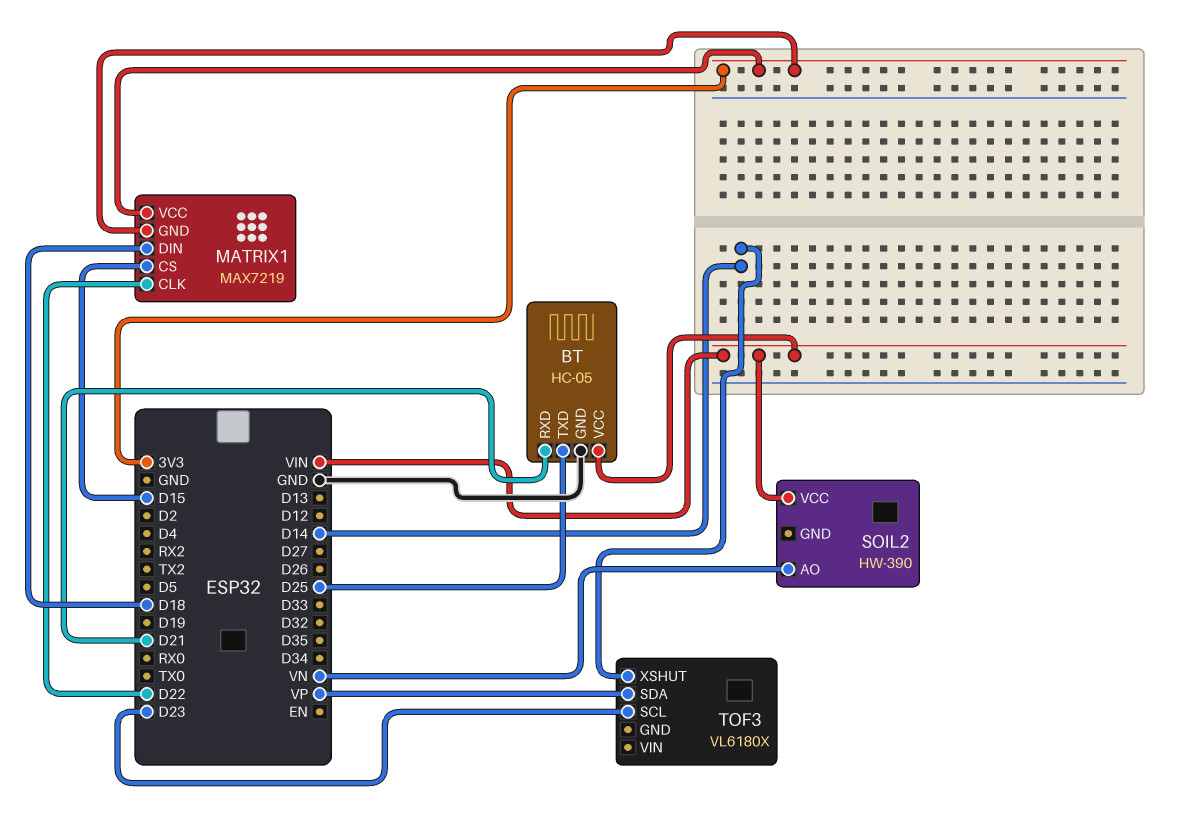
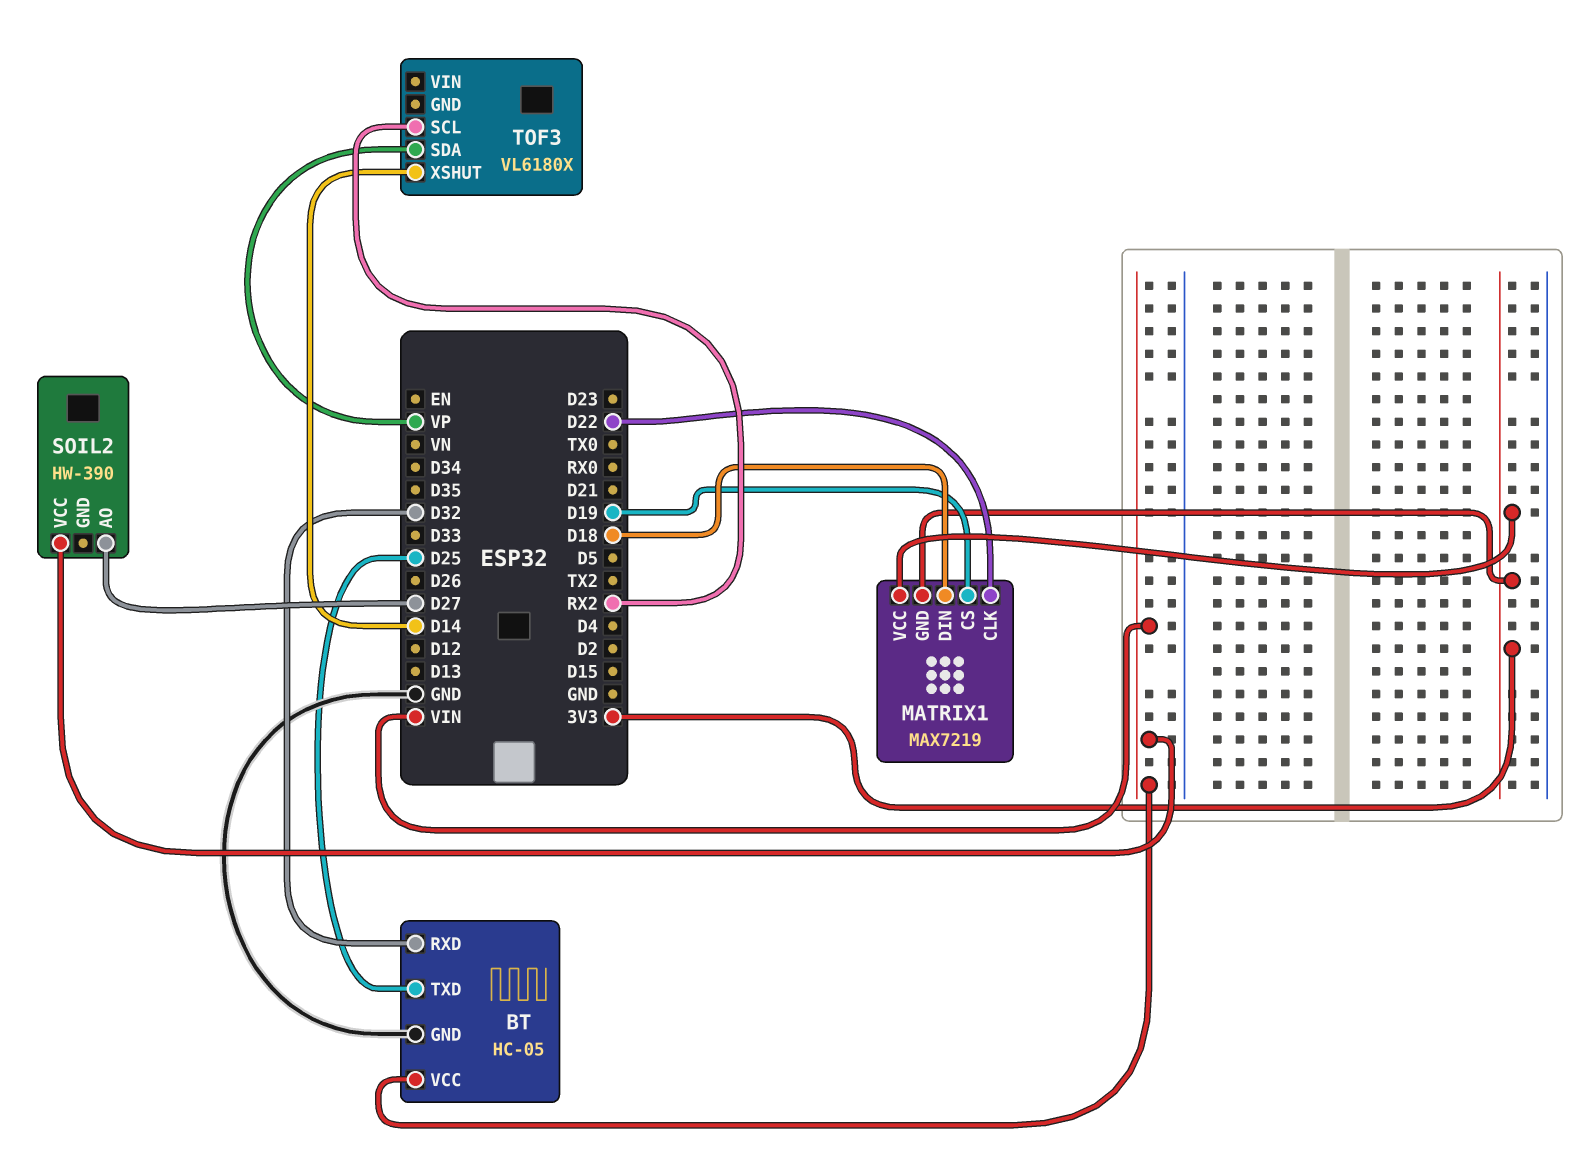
BT pin RXD: D21 -> D32
MATRIX1 pin CS: D15 -> D19
SOIL2 pin AO: VN -> D27
TOF3 pin SCL: D23 -> RX2

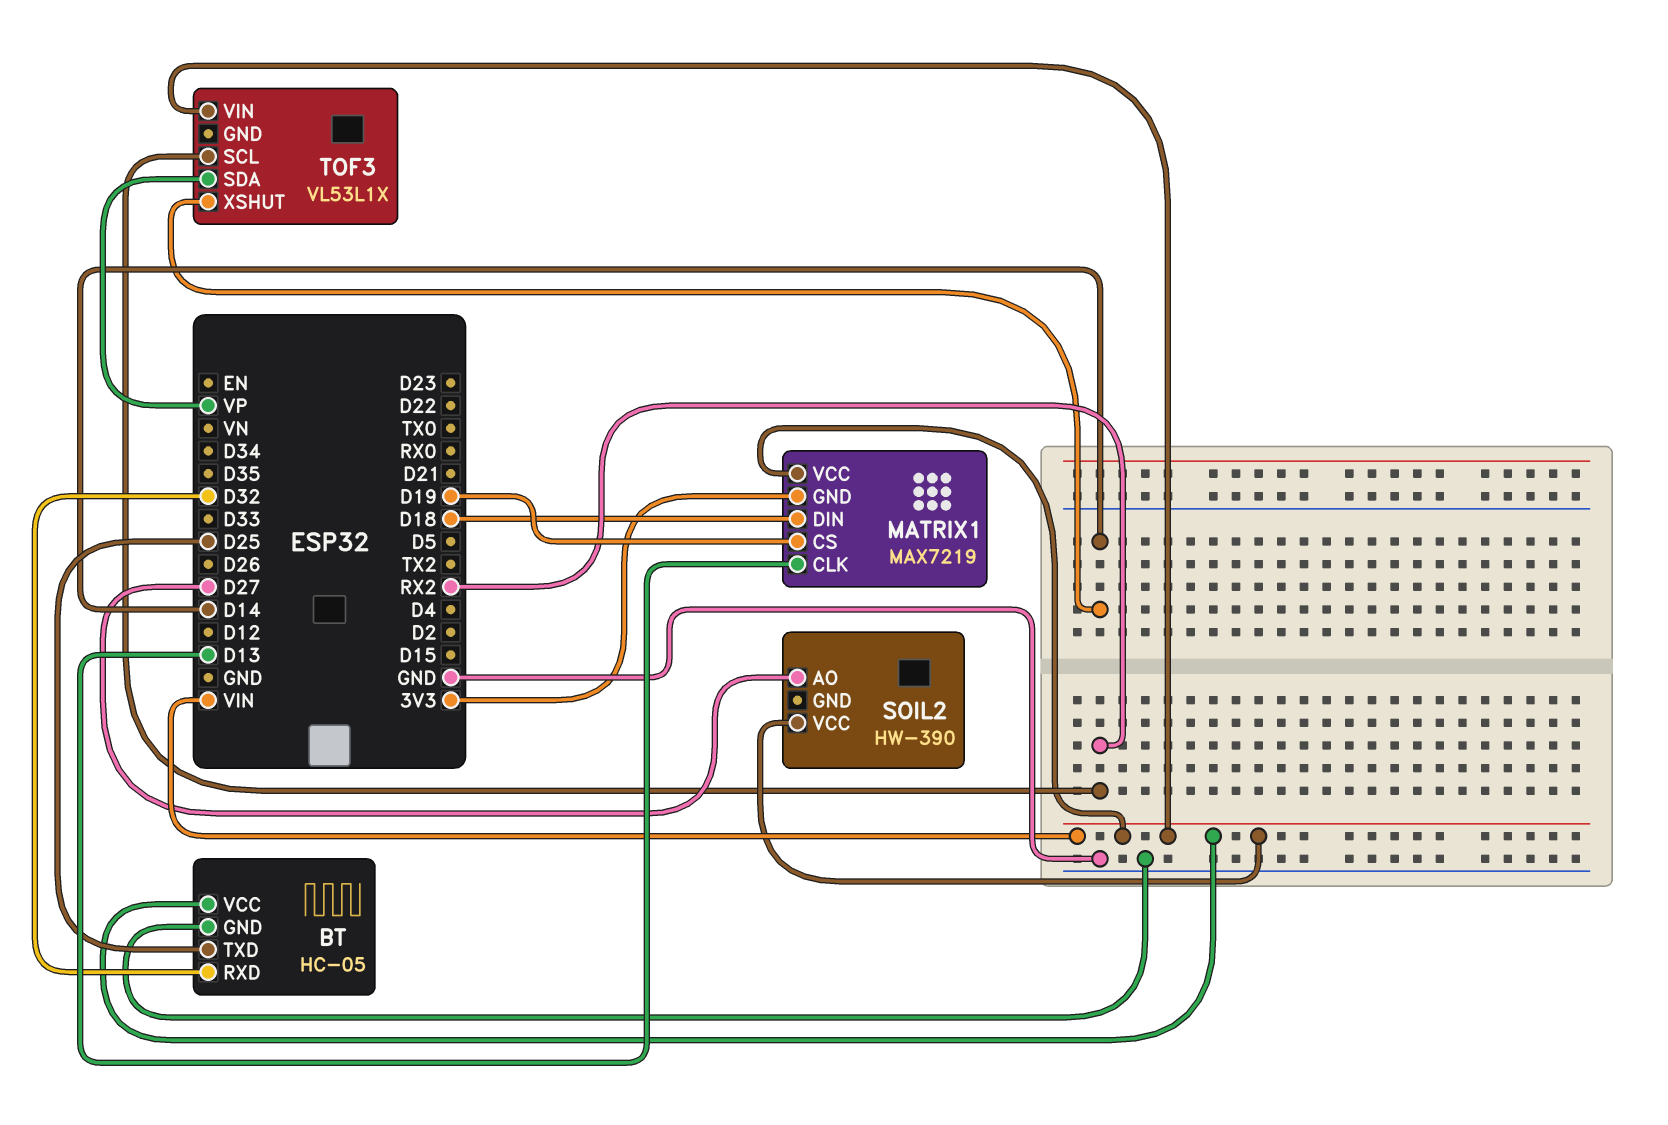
MATRIX1 pin CLK: D22 -> D13
MATRIX1 pin VCC: 3V3 -> VIN
TOF3: VL6180X -> VL53L1X
TOF3 pin VIN: none -> VIN

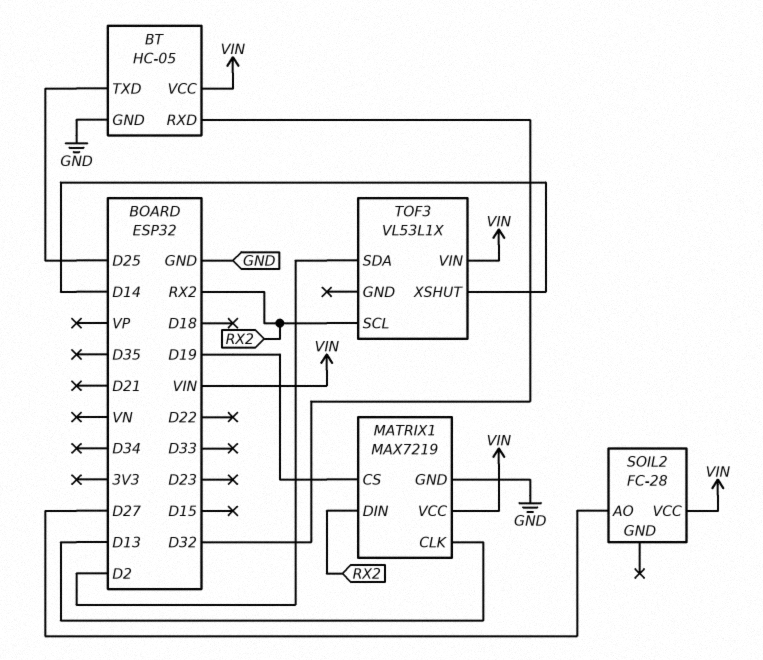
MATRIX1 pin DIN: D18 -> RX2
MATRIX1 pin GND: 3V3 -> GND
SOIL2: HW-390 -> FC-28
TOF3 pin SDA: VP -> D2

